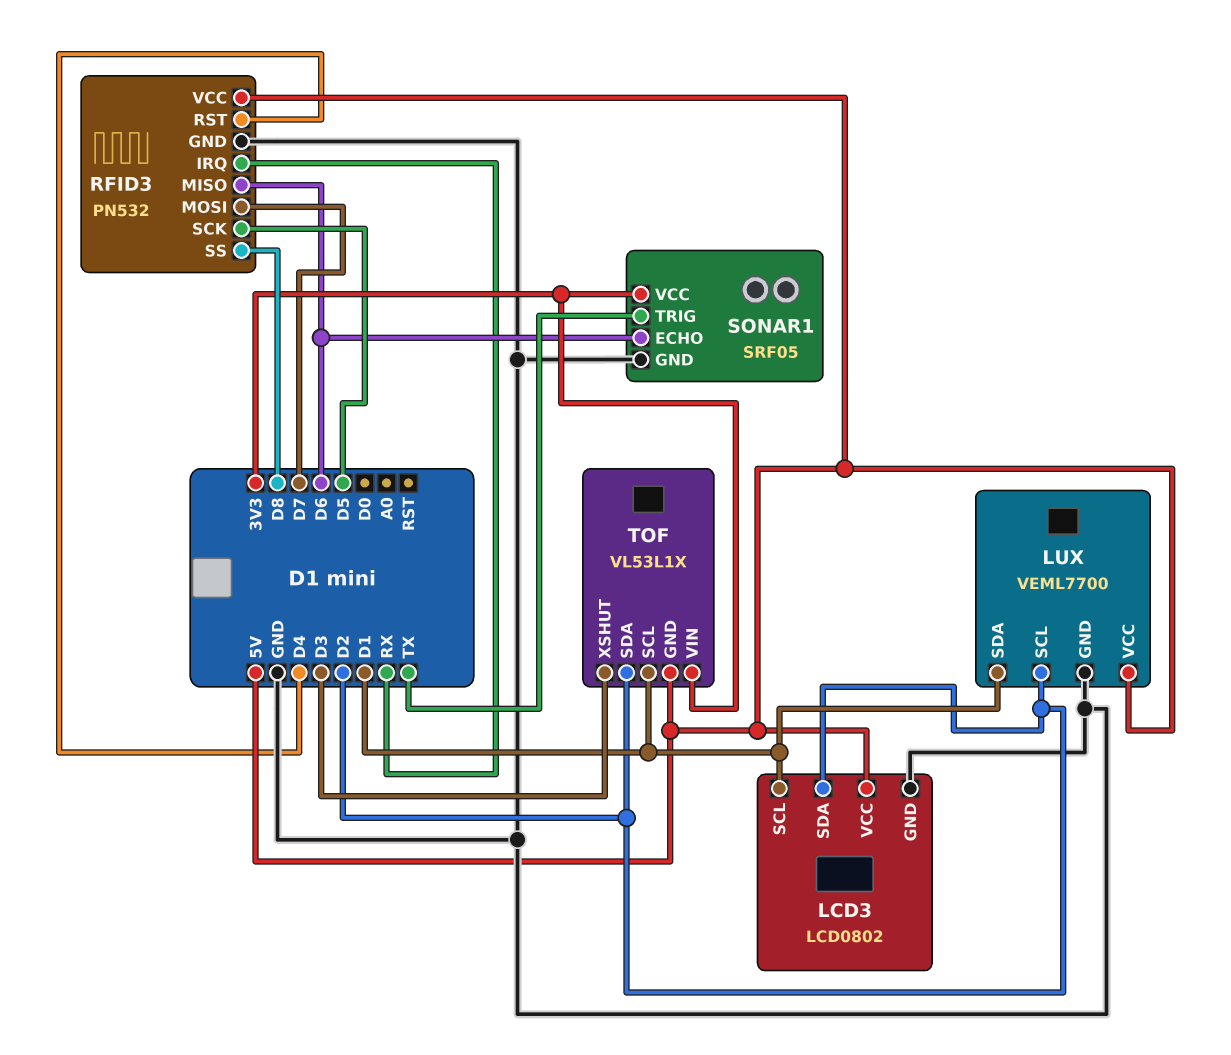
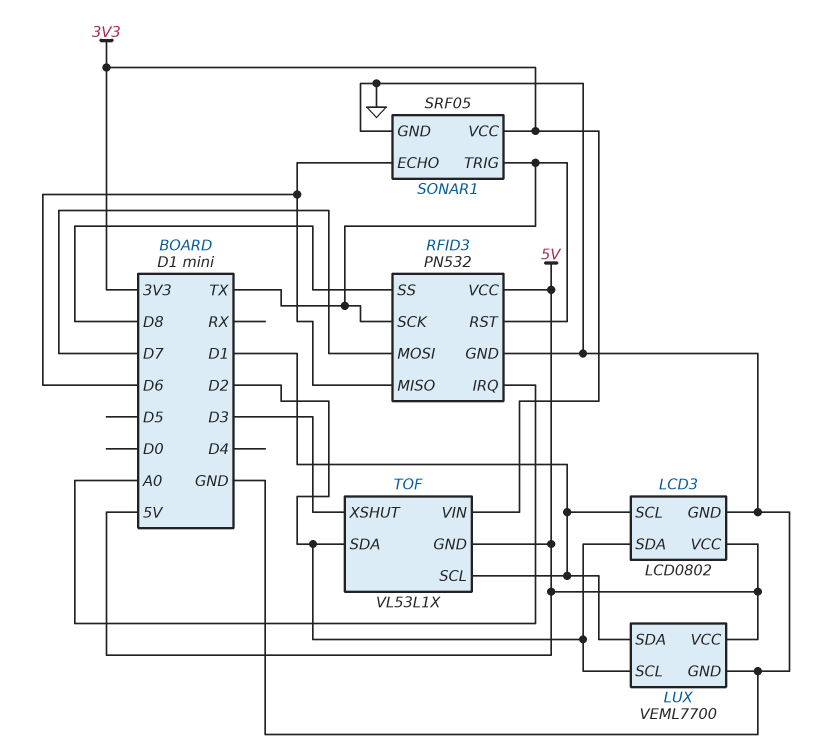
RFID3 pin IRQ: RX -> A0
RFID3 pin RST: D4 -> TX
RFID3 pin SCK: D5 -> TX

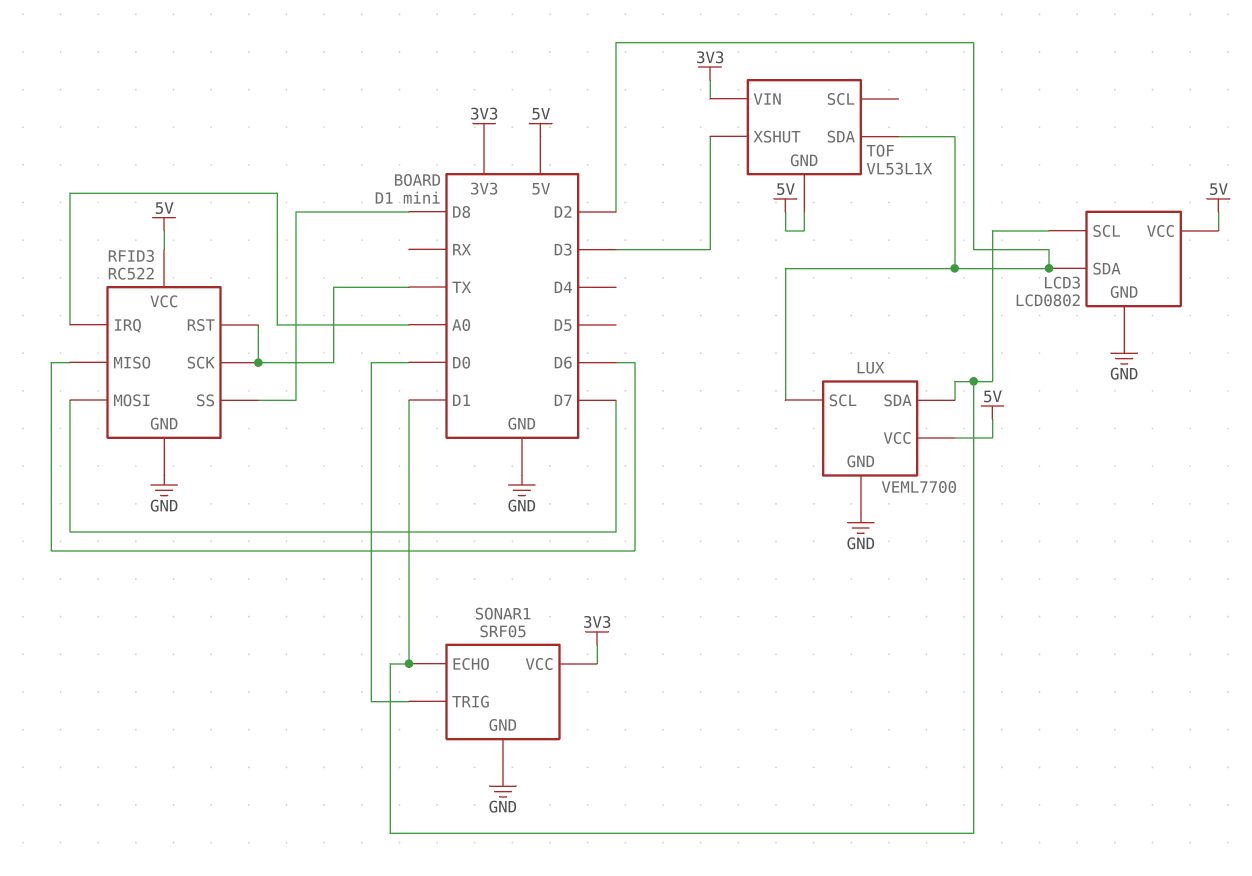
RFID3: PN532 -> RC522
SONAR1 pin ECHO: D6 -> D1
SONAR1 pin TRIG: TX -> D0
TOF pin SCL: D1 -> none

